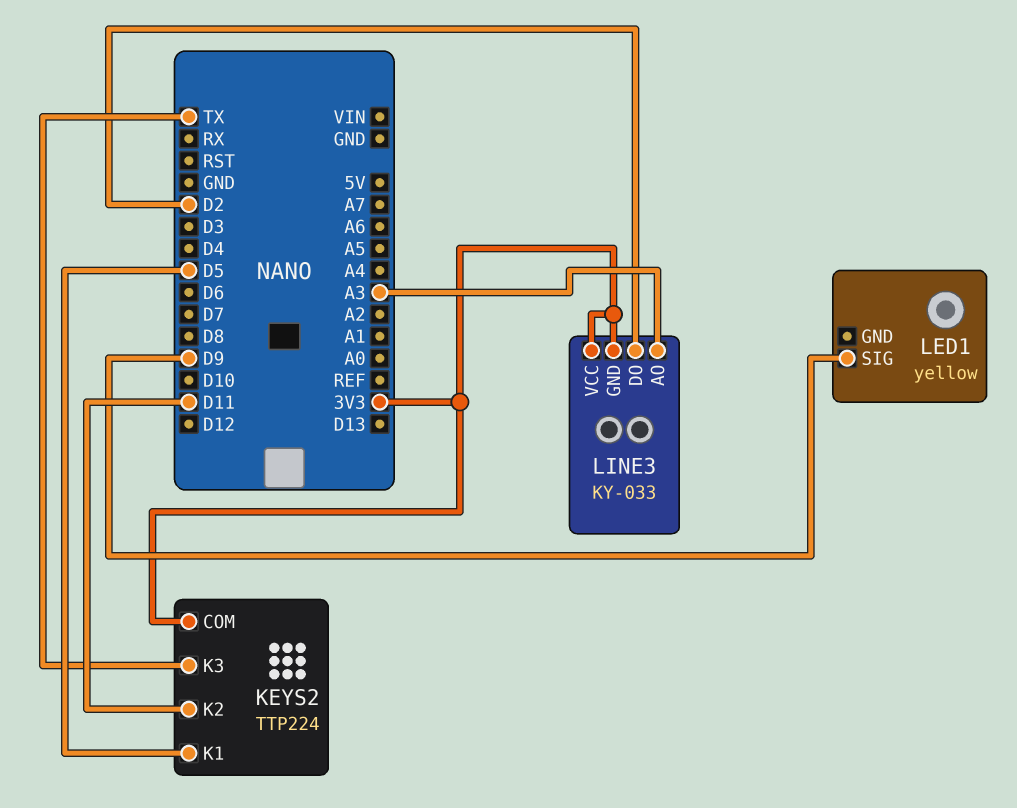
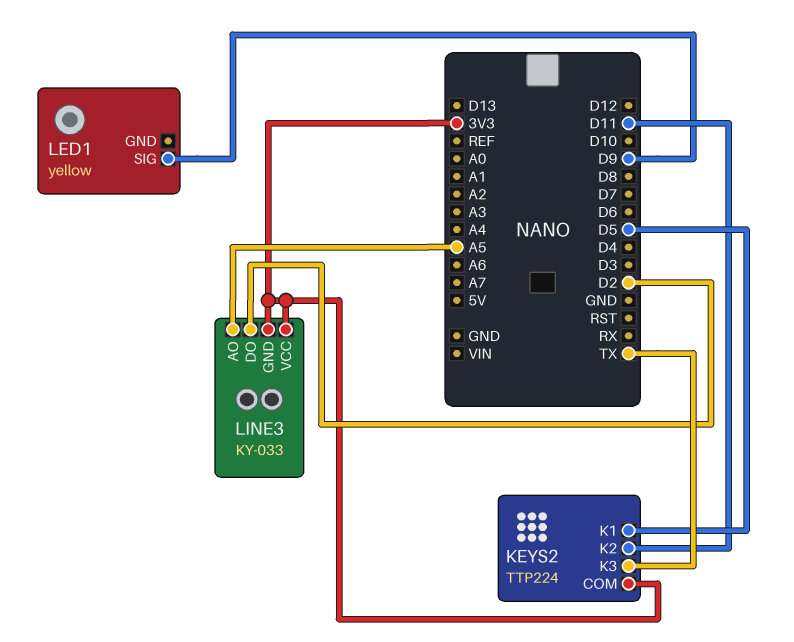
LINE3 pin AO: A3 -> A5

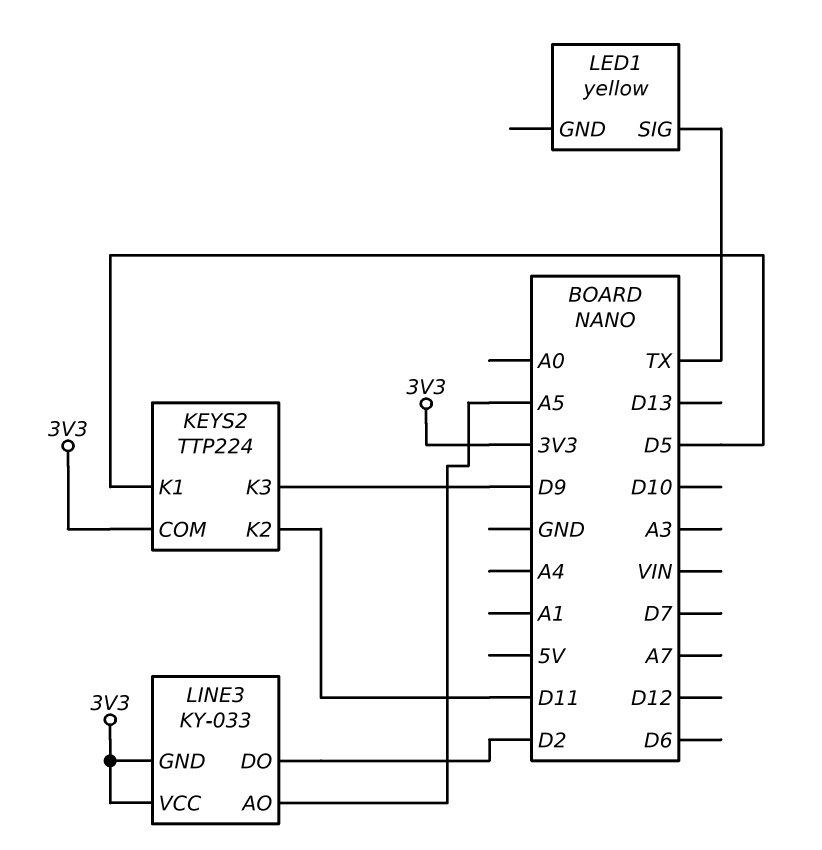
KEYS2 pin K3: TX -> D9
LED1 pin SIG: D9 -> TX

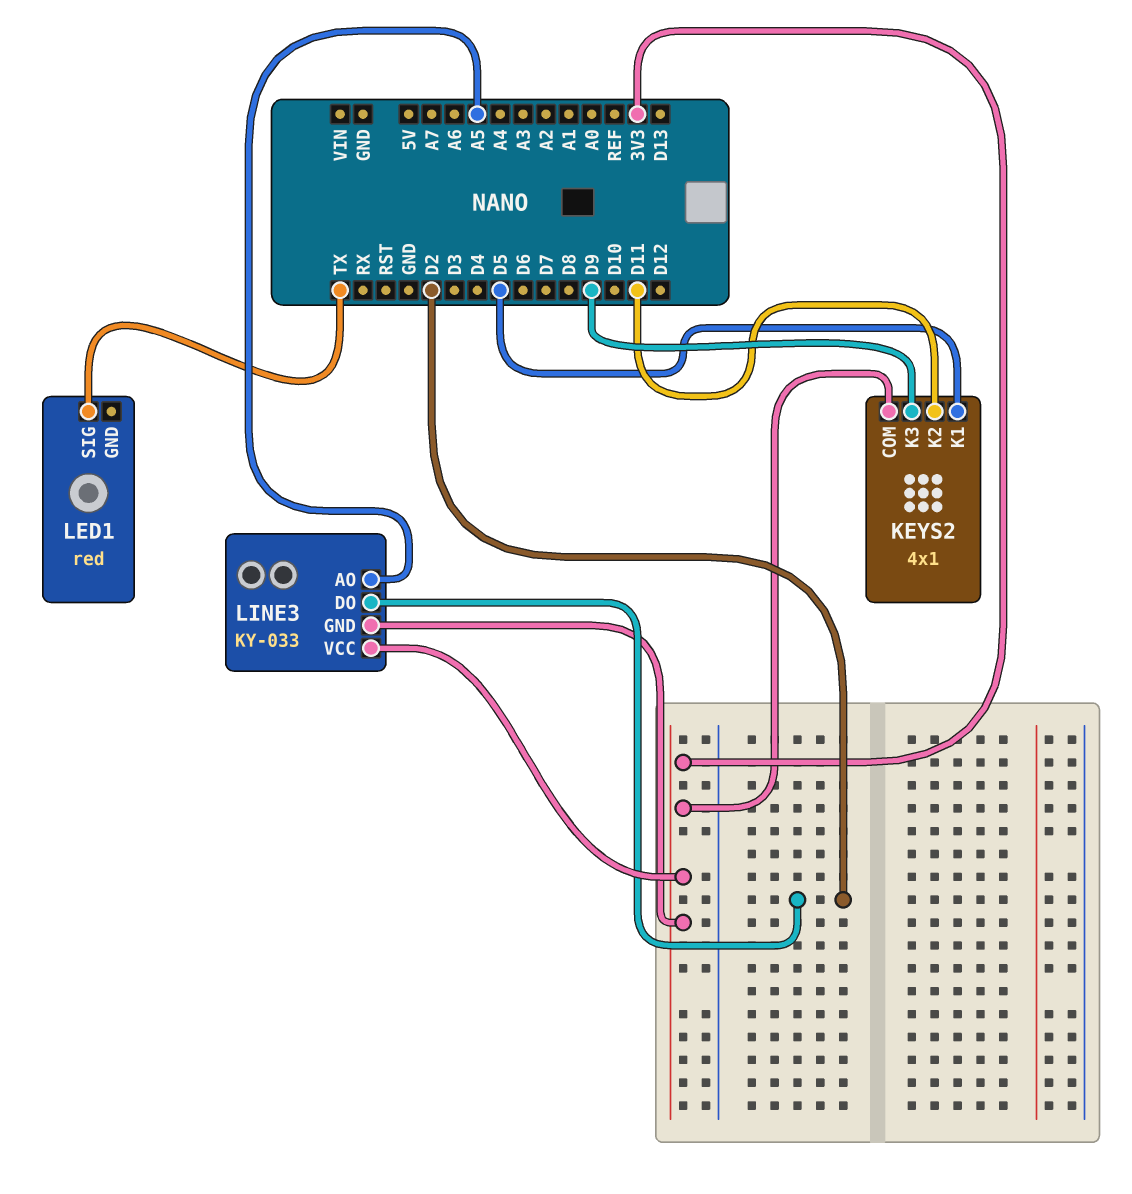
KEYS2: TTP224 -> 4x1
LED1: yellow -> red

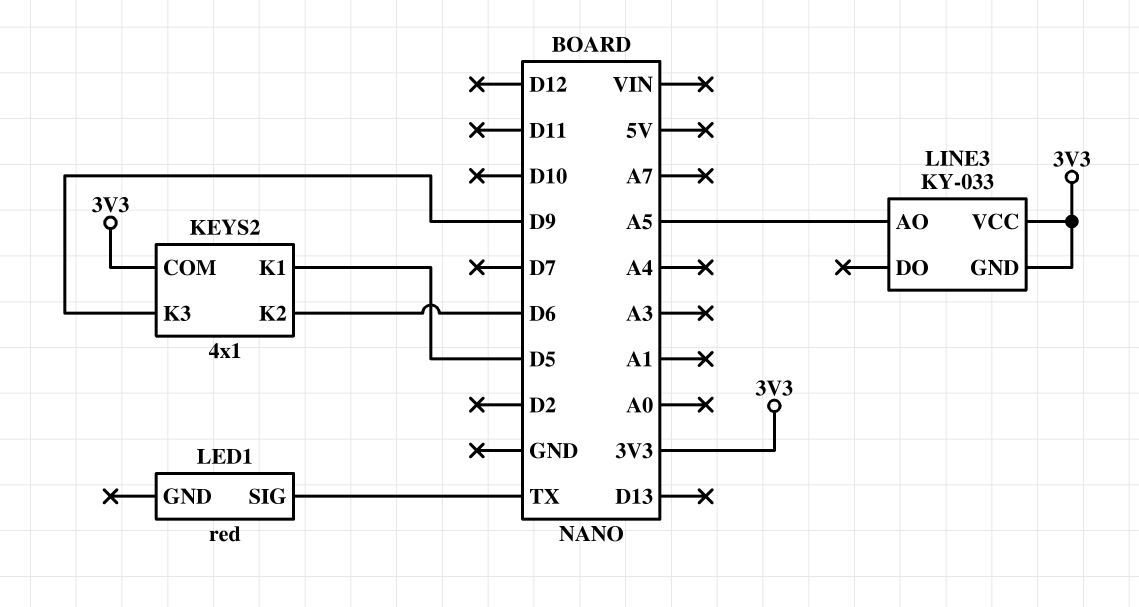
KEYS2 pin K2: D11 -> D6
LINE3 pin DO: D2 -> none

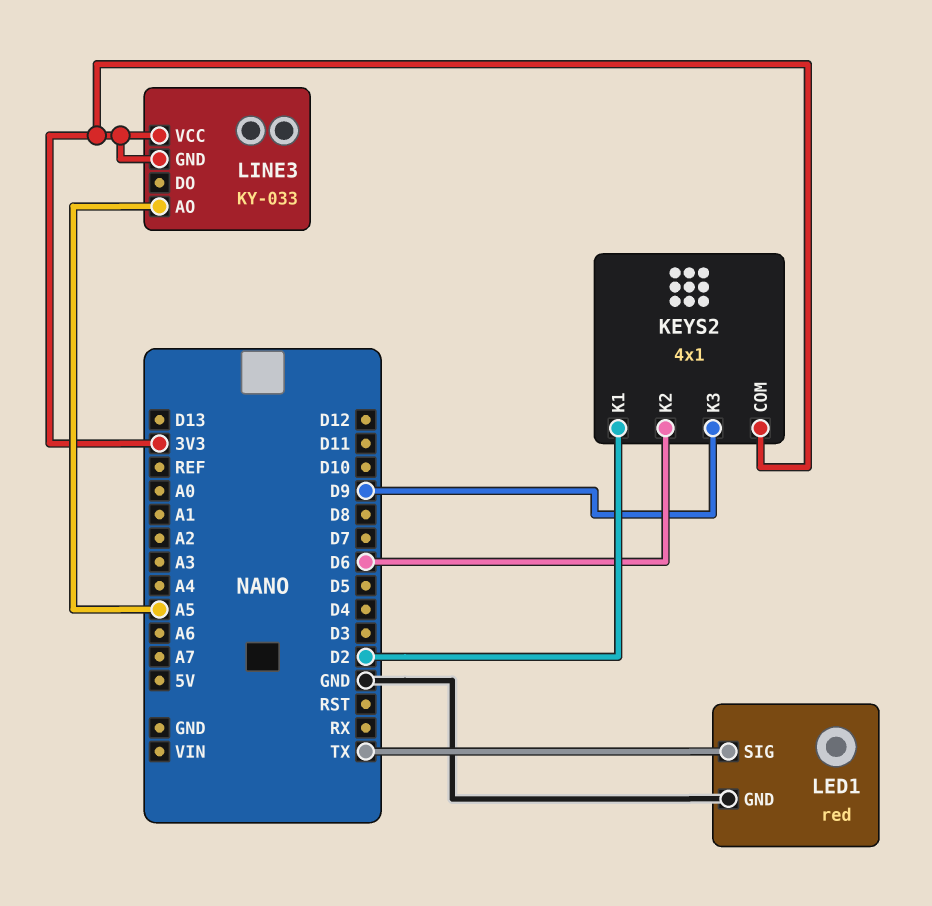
KEYS2 pin K1: D5 -> D2
LED1 pin GND: none -> GND

